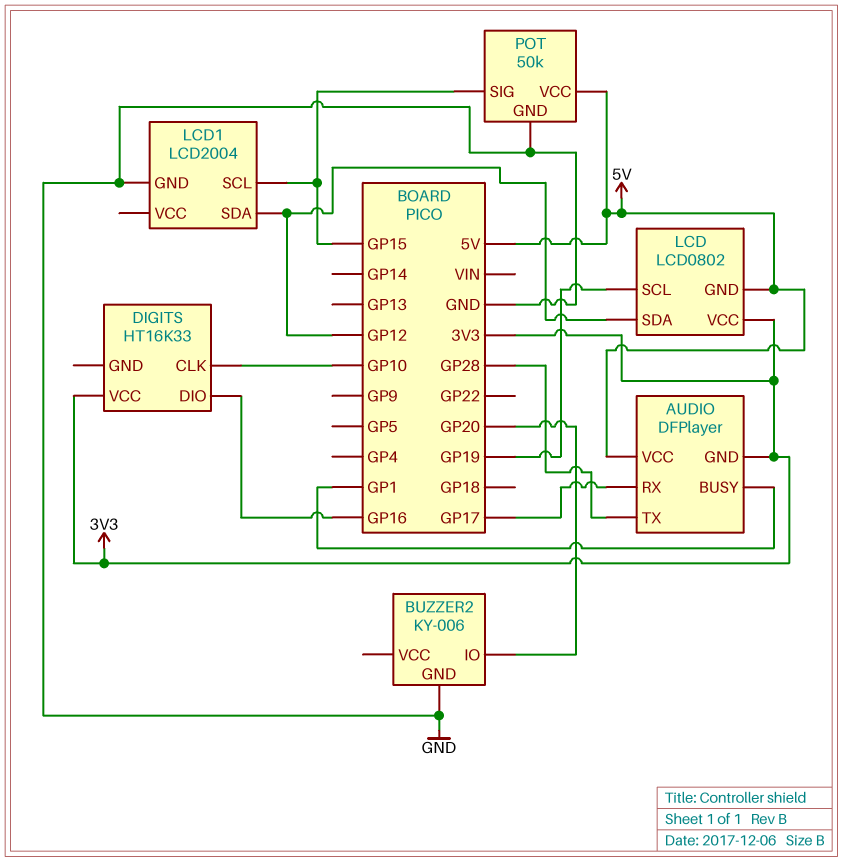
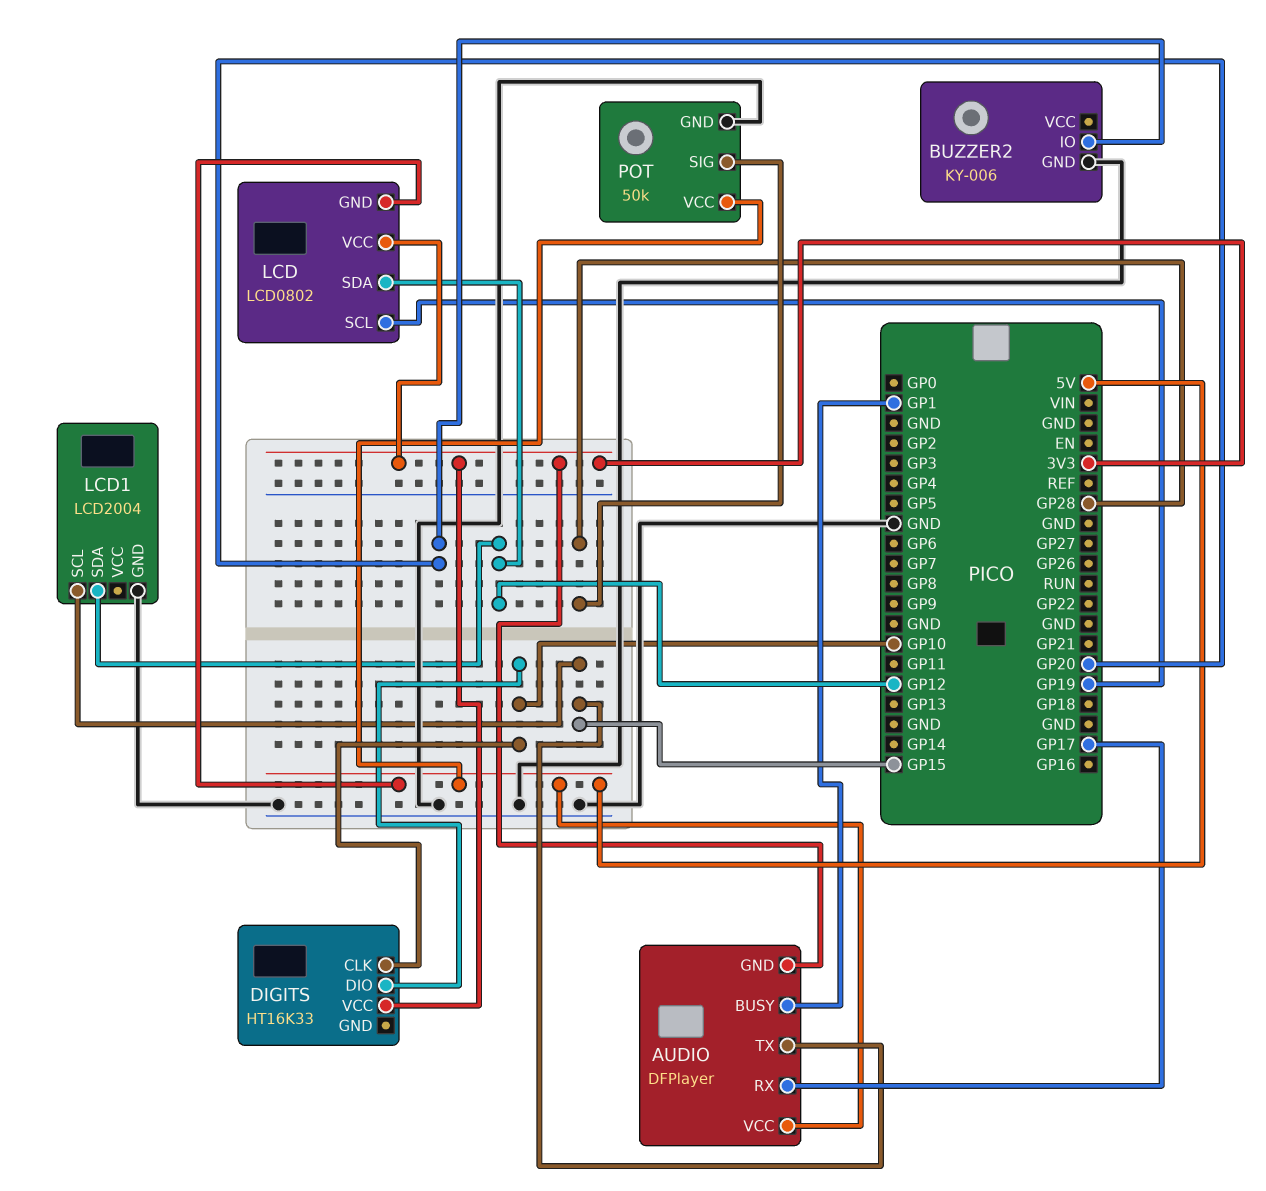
AUDIO pin TX: GP28 -> GP15
DIGITS pin DIO: GP16 -> GP10
POT pin SIG: GP15 -> GP28

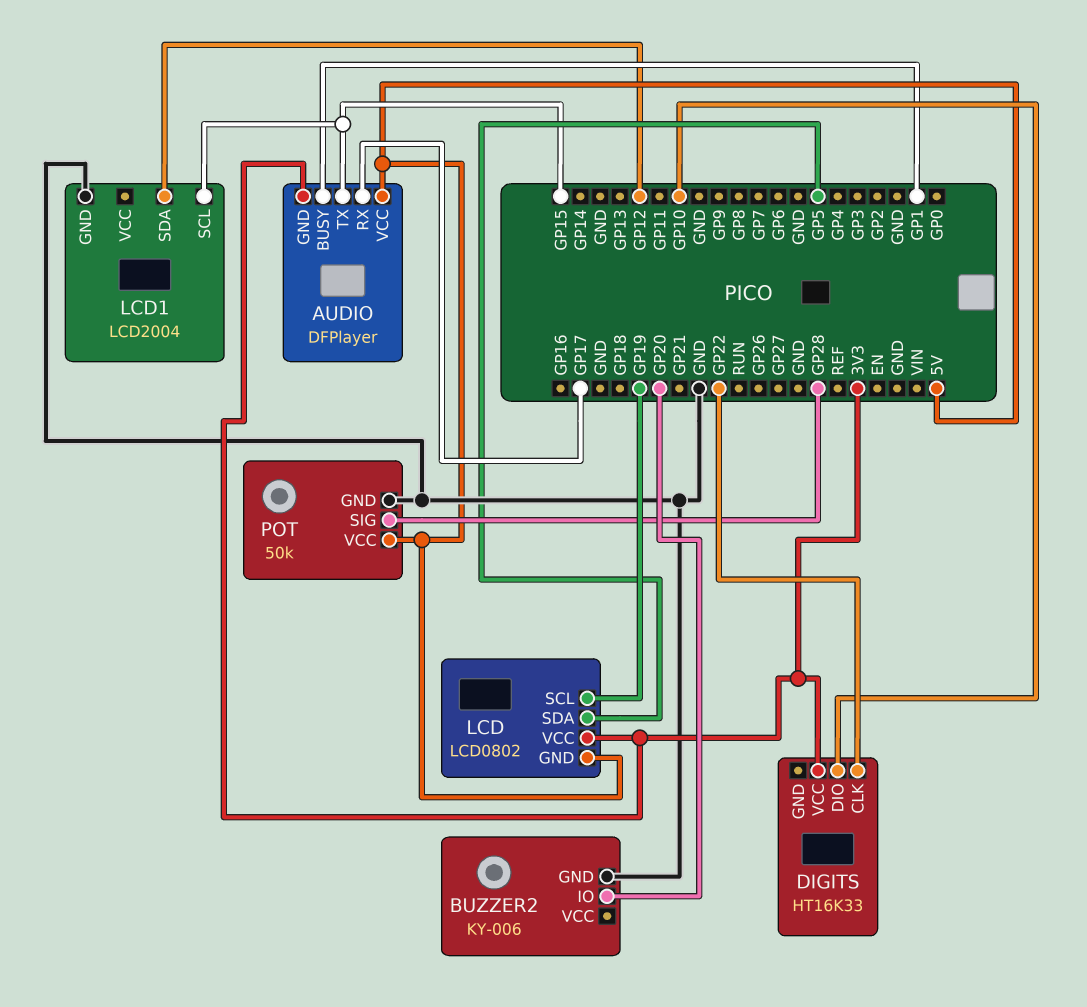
DIGITS pin CLK: GP10 -> GP22
LCD pin SDA: GP12 -> GP5

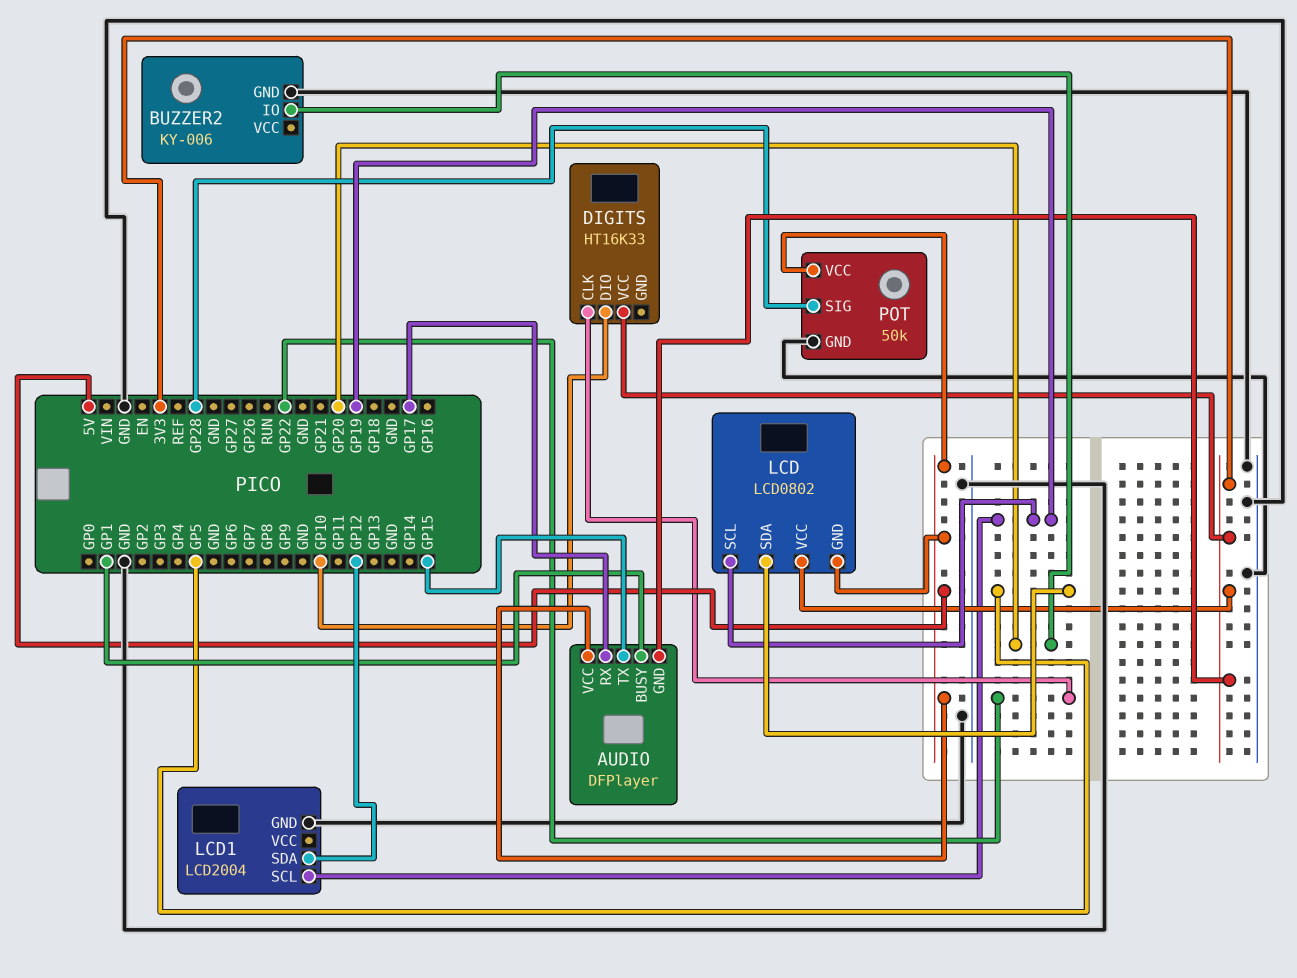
LCD1 pin SCL: GP15 -> GP19

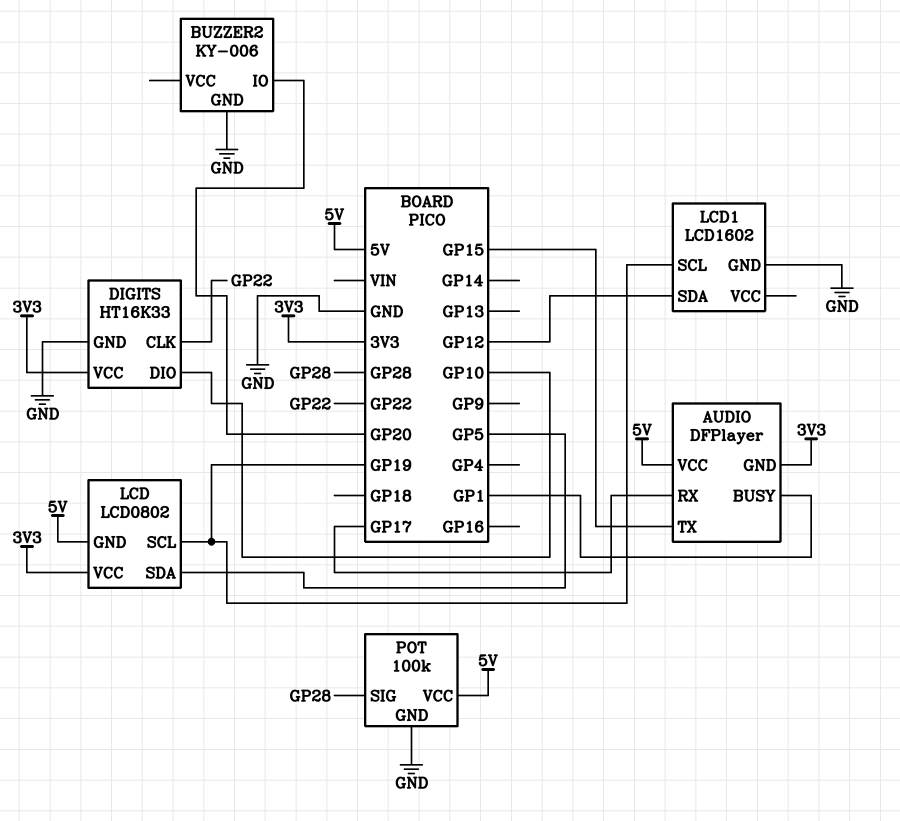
DIGITS pin GND: none -> GND
LCD1: LCD2004 -> LCD1602
POT: 50k -> 100k

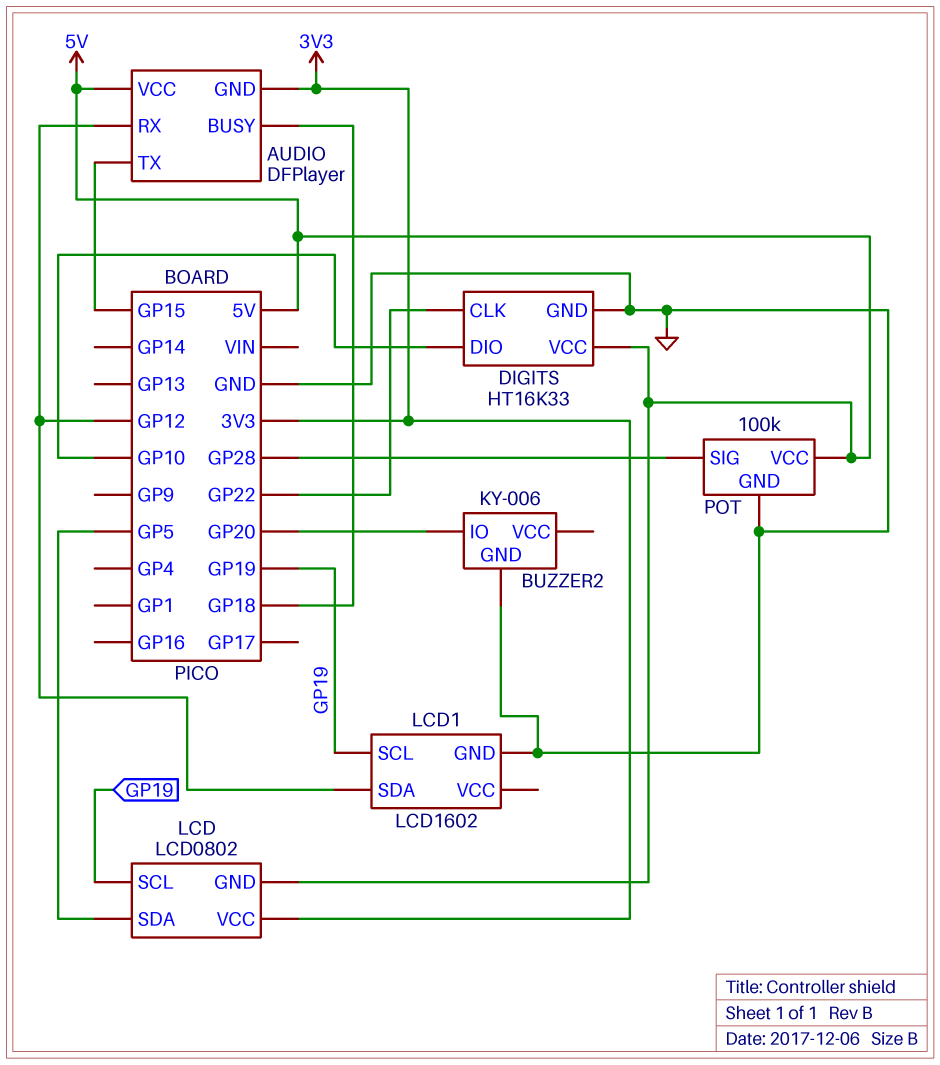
AUDIO pin BUSY: GP1 -> GP18
AUDIO pin RX: GP17 -> GP12
DIGITS pin VCC: 3V3 -> 5V

